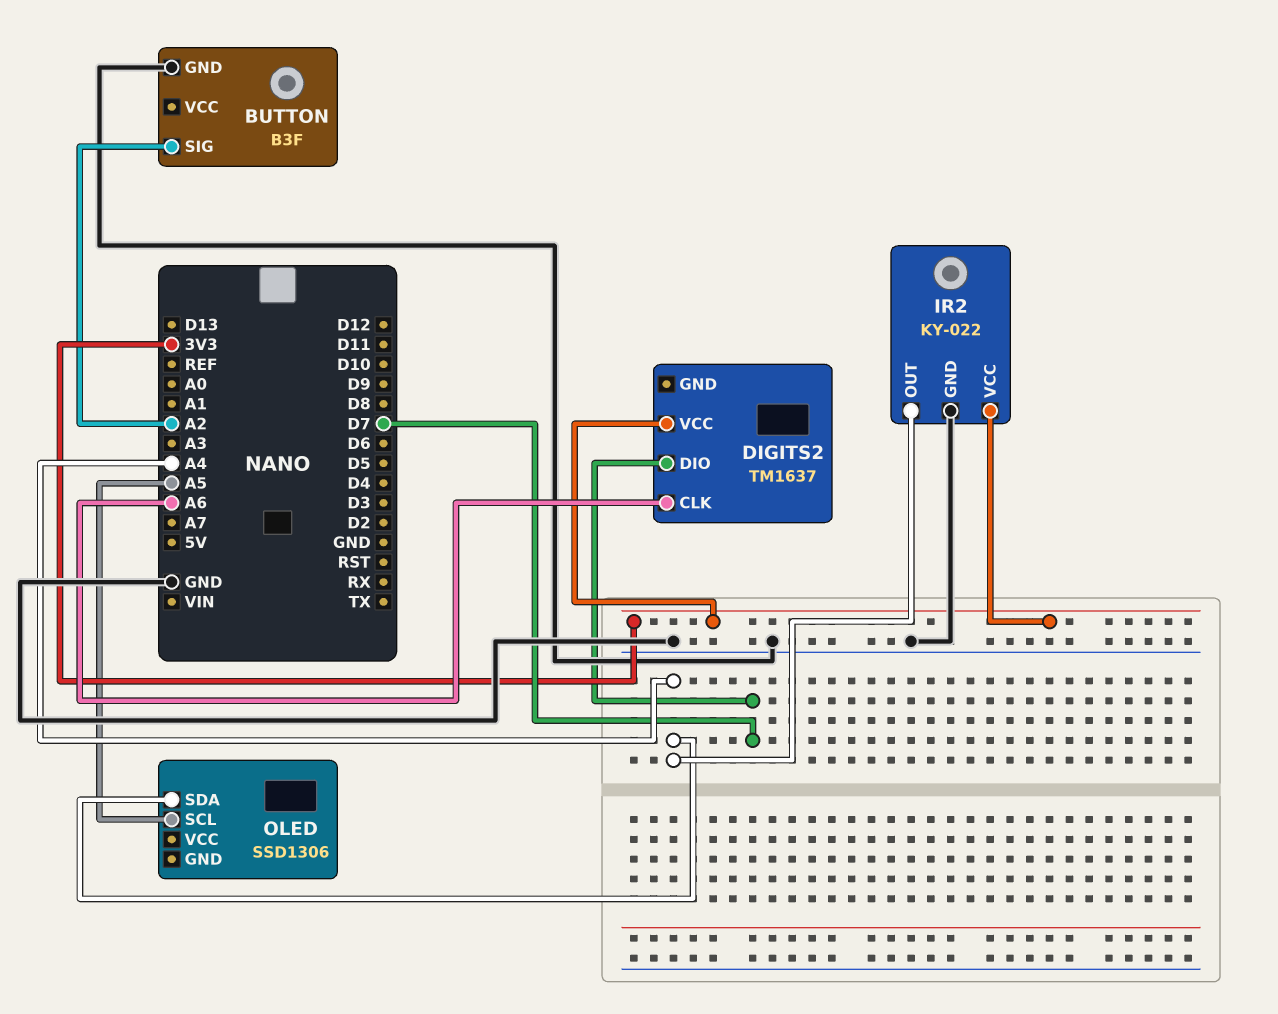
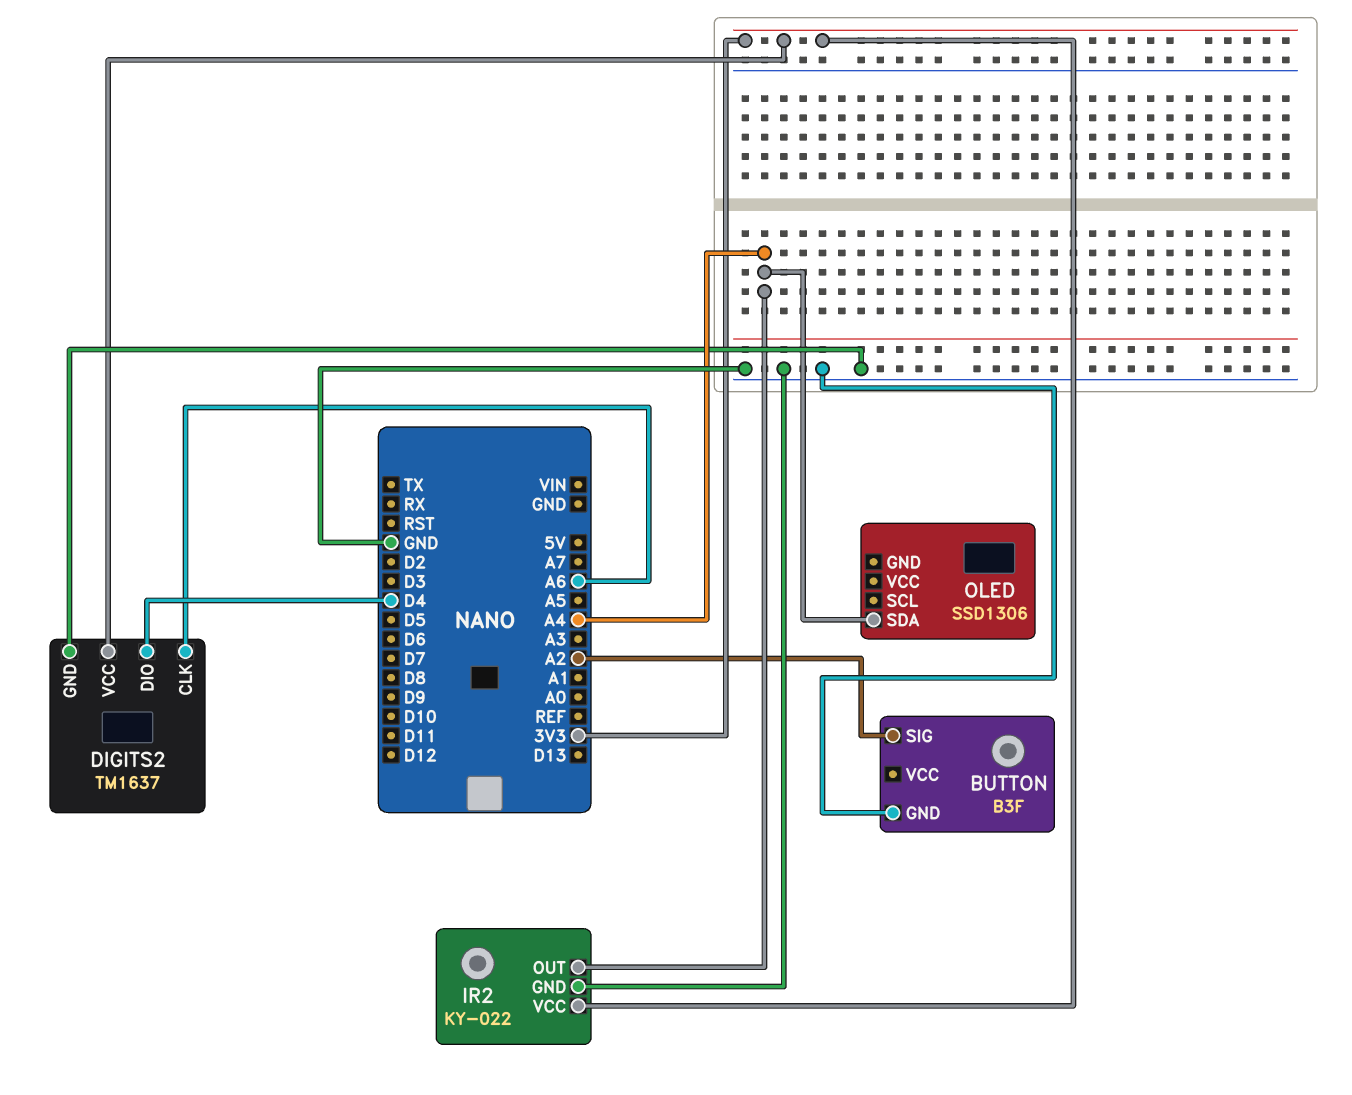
DIGITS2 pin DIO: D7 -> D4
DIGITS2 pin GND: none -> GND
OLED pin SCL: A5 -> none

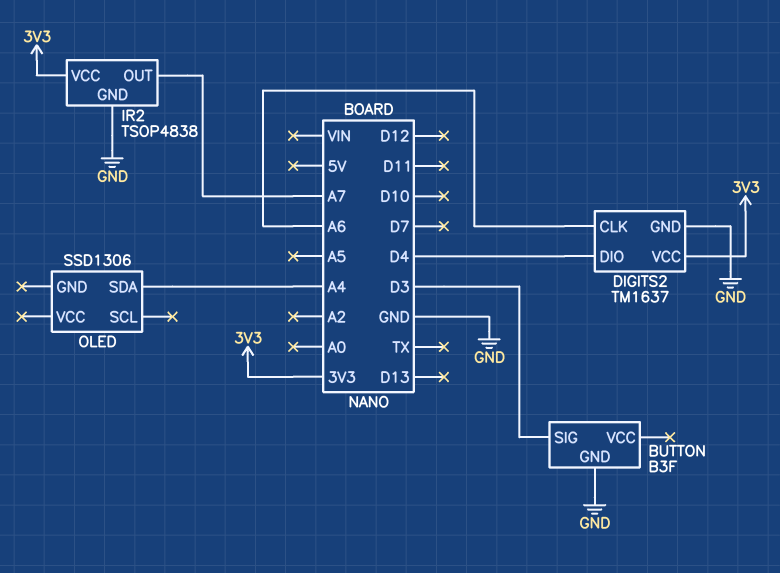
BUTTON pin SIG: A2 -> D3
IR2: KY-022 -> TSOP4838
IR2 pin OUT: A4 -> A7

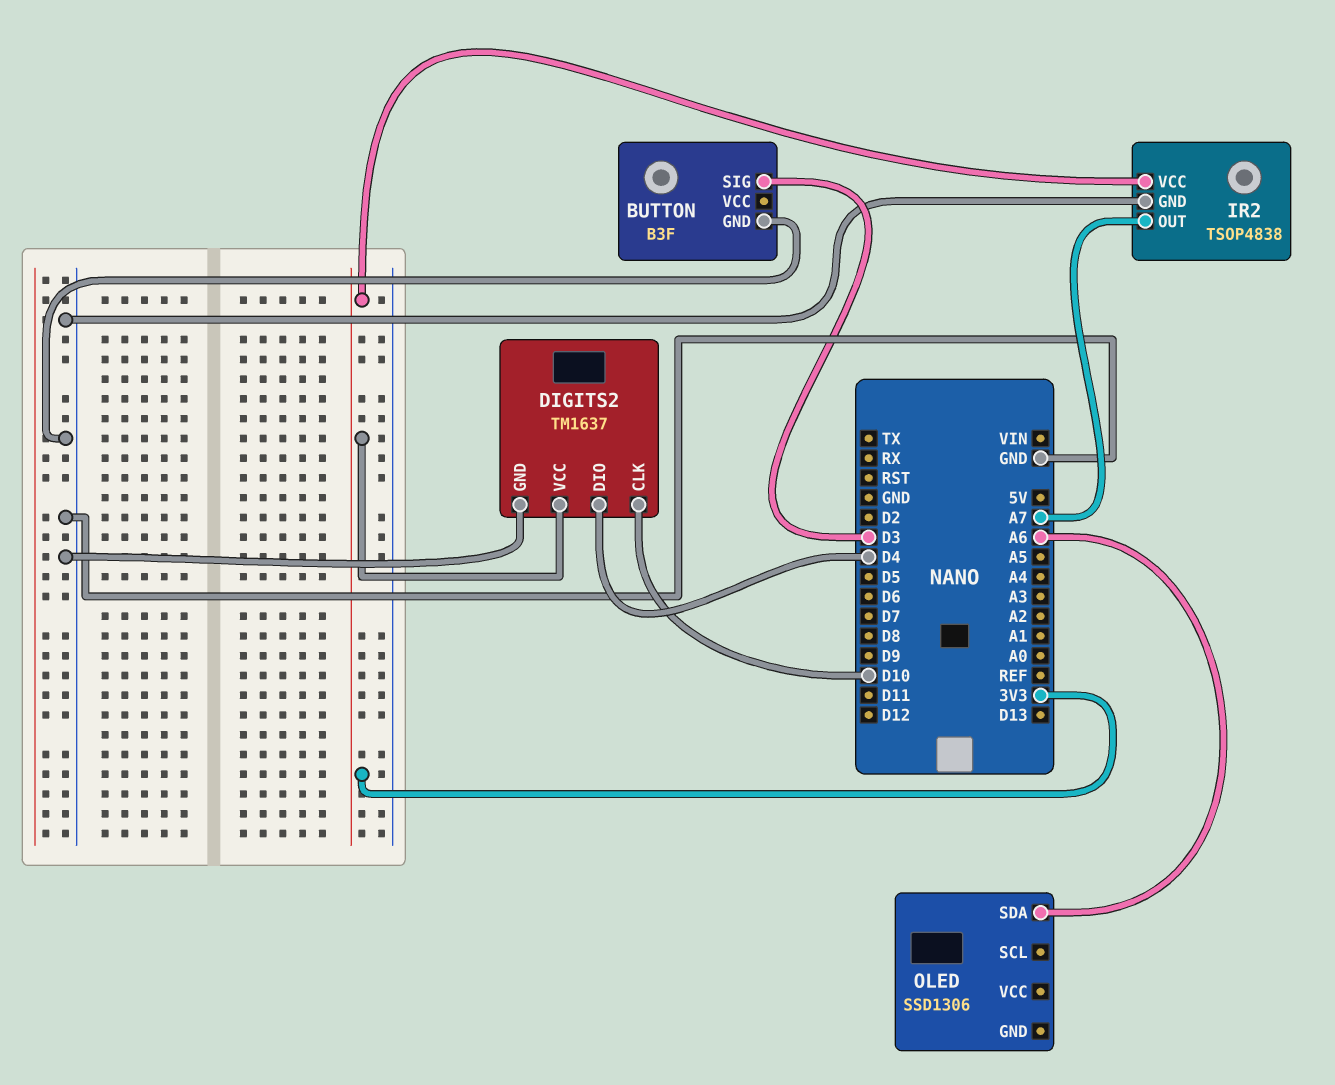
DIGITS2 pin CLK: A6 -> D10
OLED pin SDA: A4 -> A6

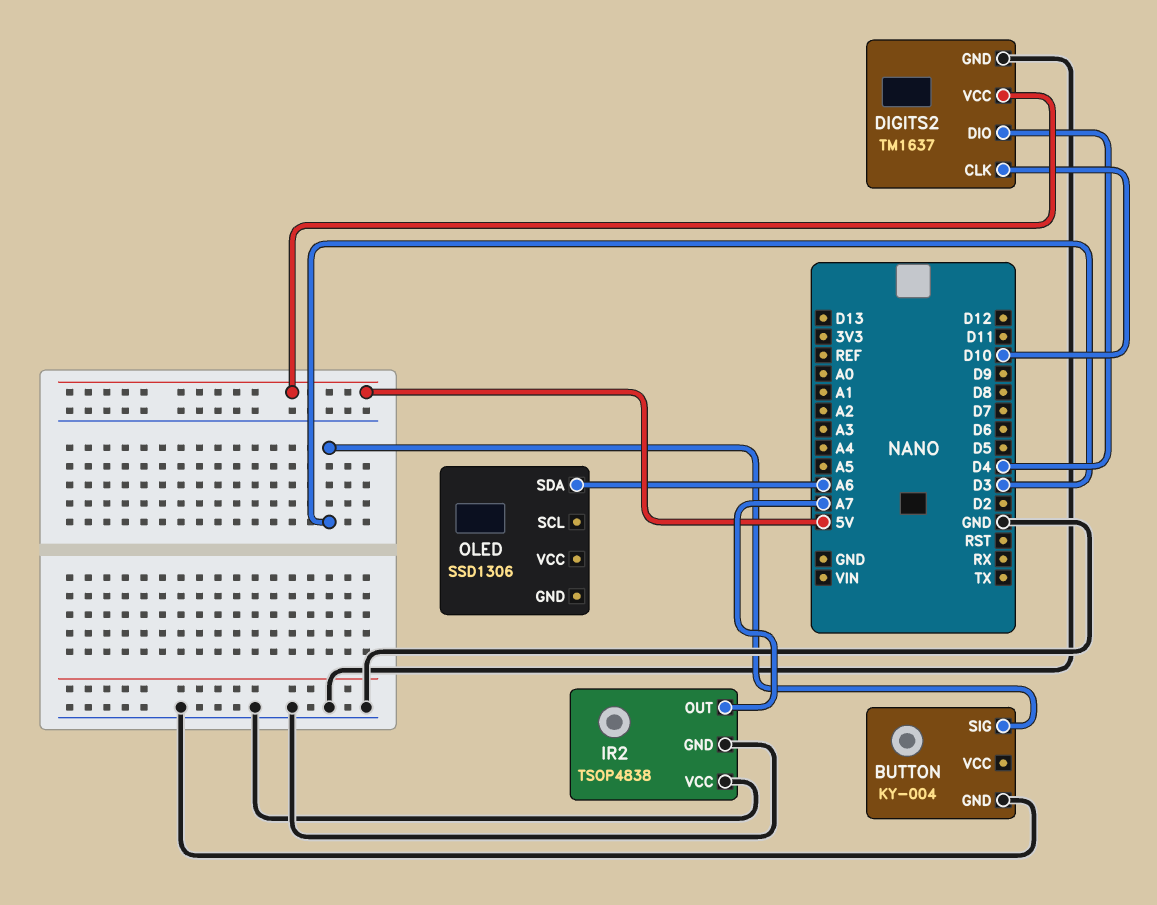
BUTTON: B3F -> KY-004
DIGITS2 pin VCC: 3V3 -> 5V
IR2 pin VCC: 3V3 -> GND

